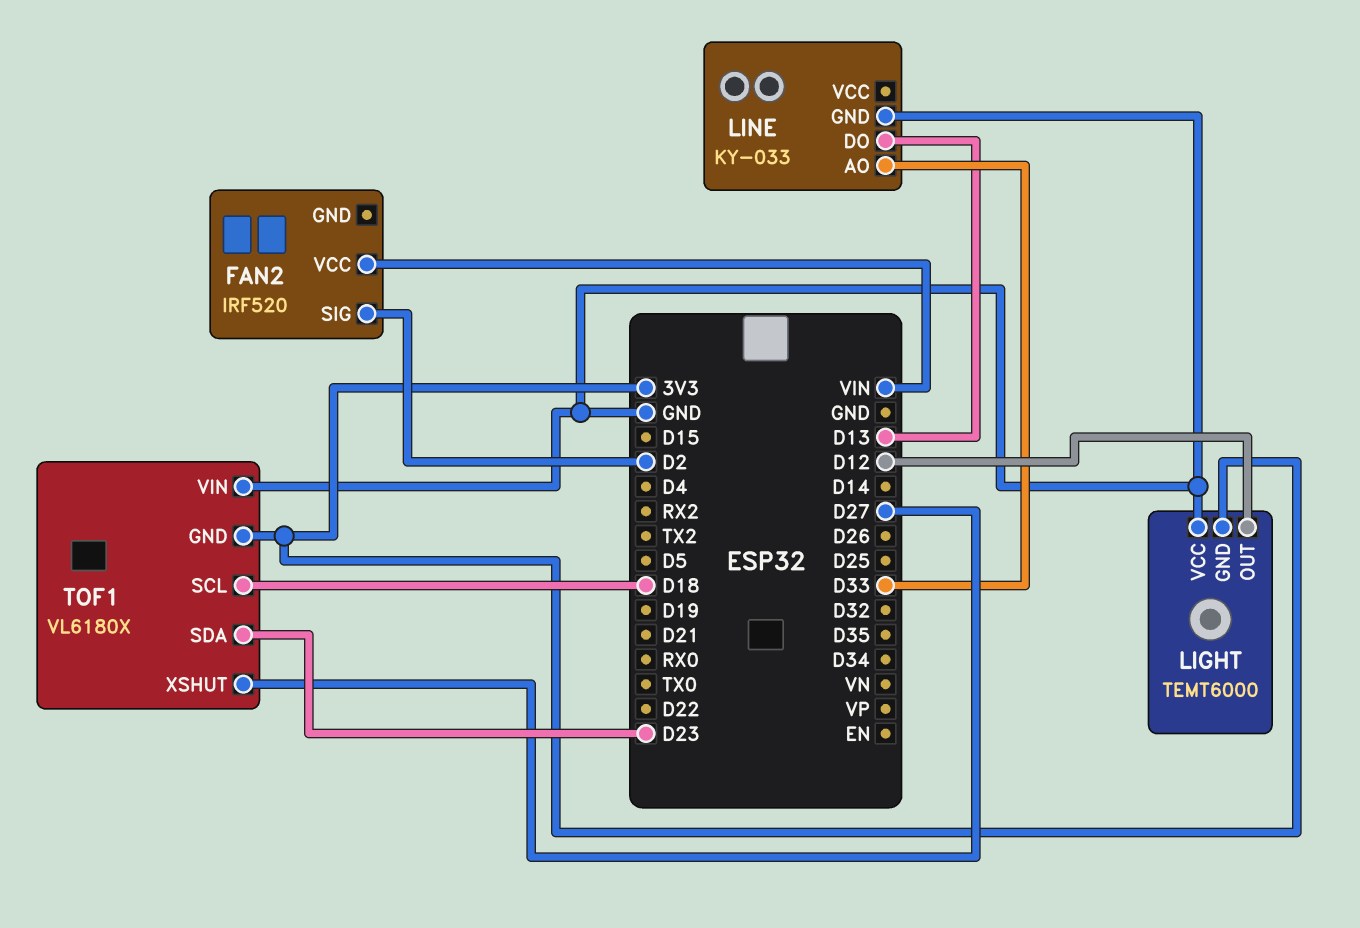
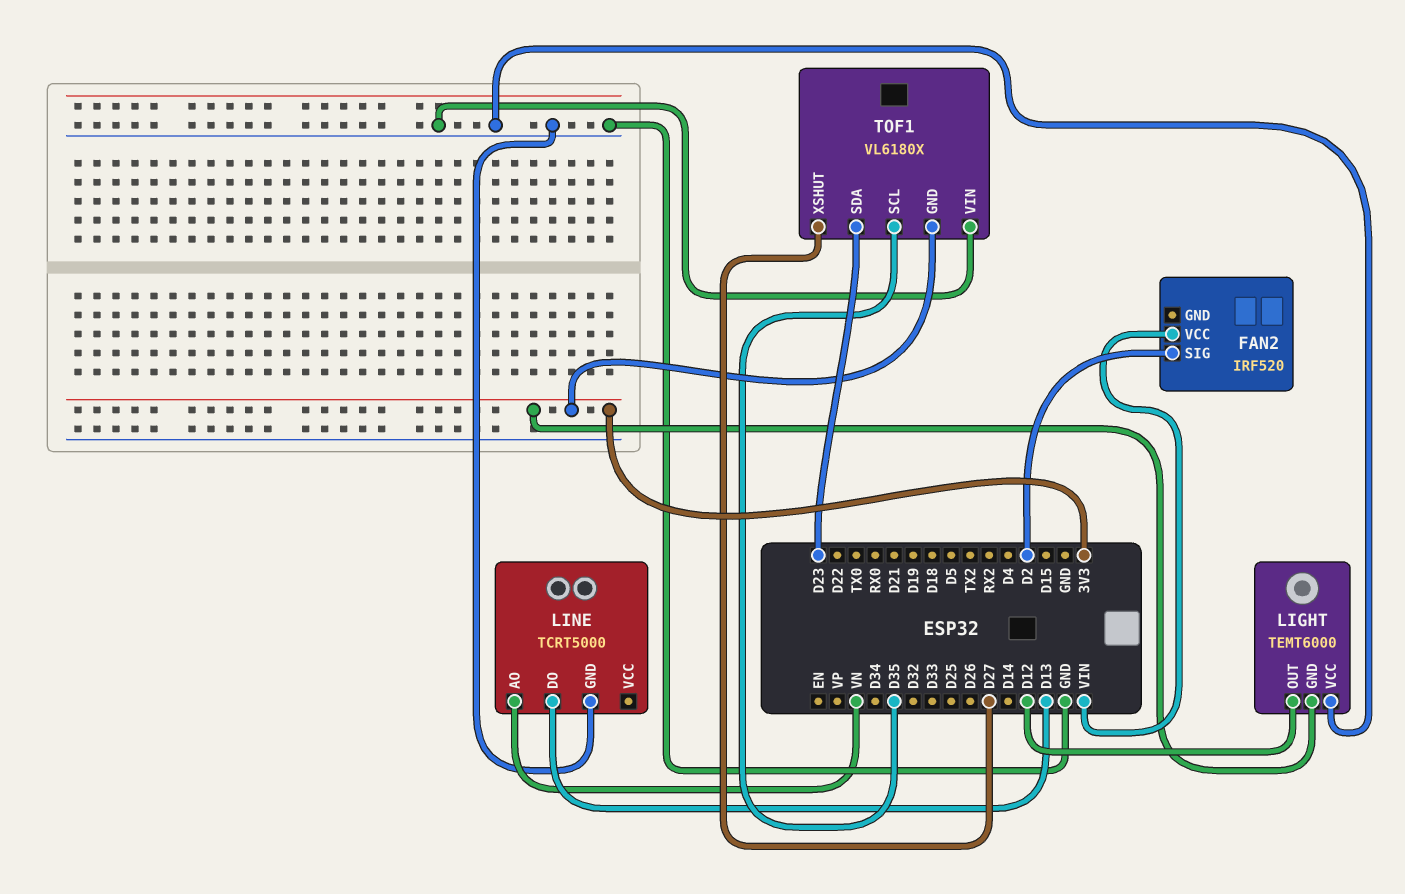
LINE: KY-033 -> TCRT5000
LINE pin AO: D33 -> VN
TOF1 pin SCL: D18 -> D35

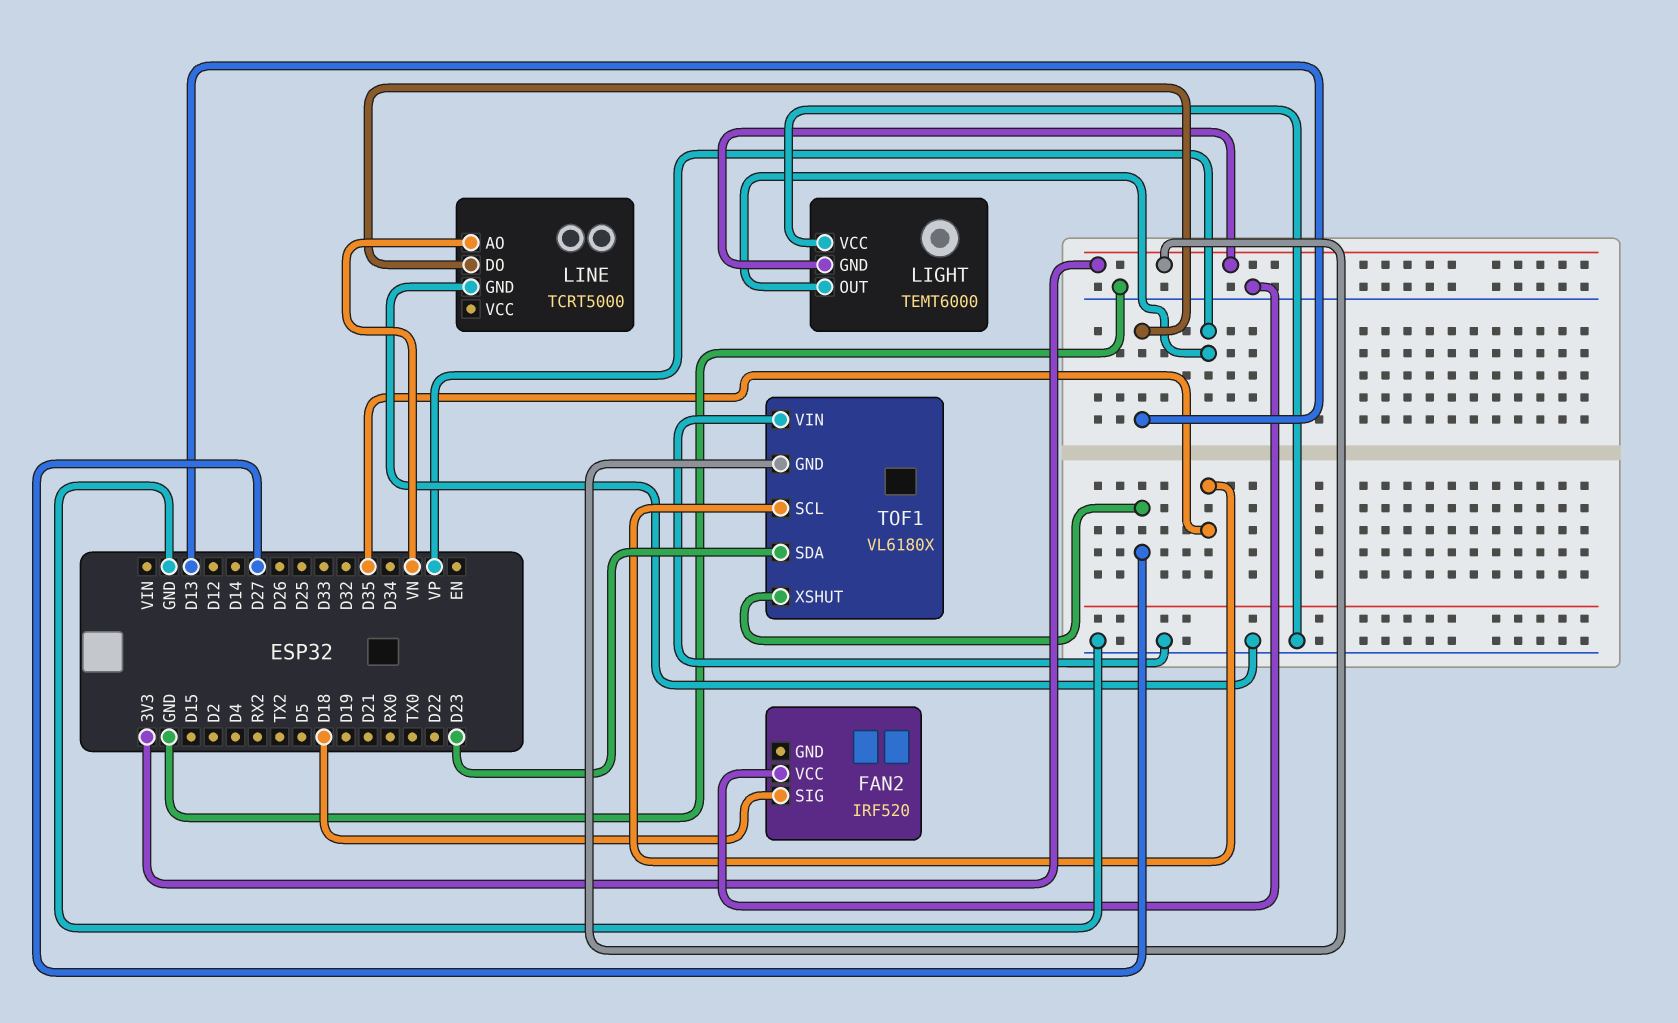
FAN2 pin SIG: D2 -> D18
FAN2 pin VCC: VIN -> GND
LIGHT pin OUT: D12 -> VP

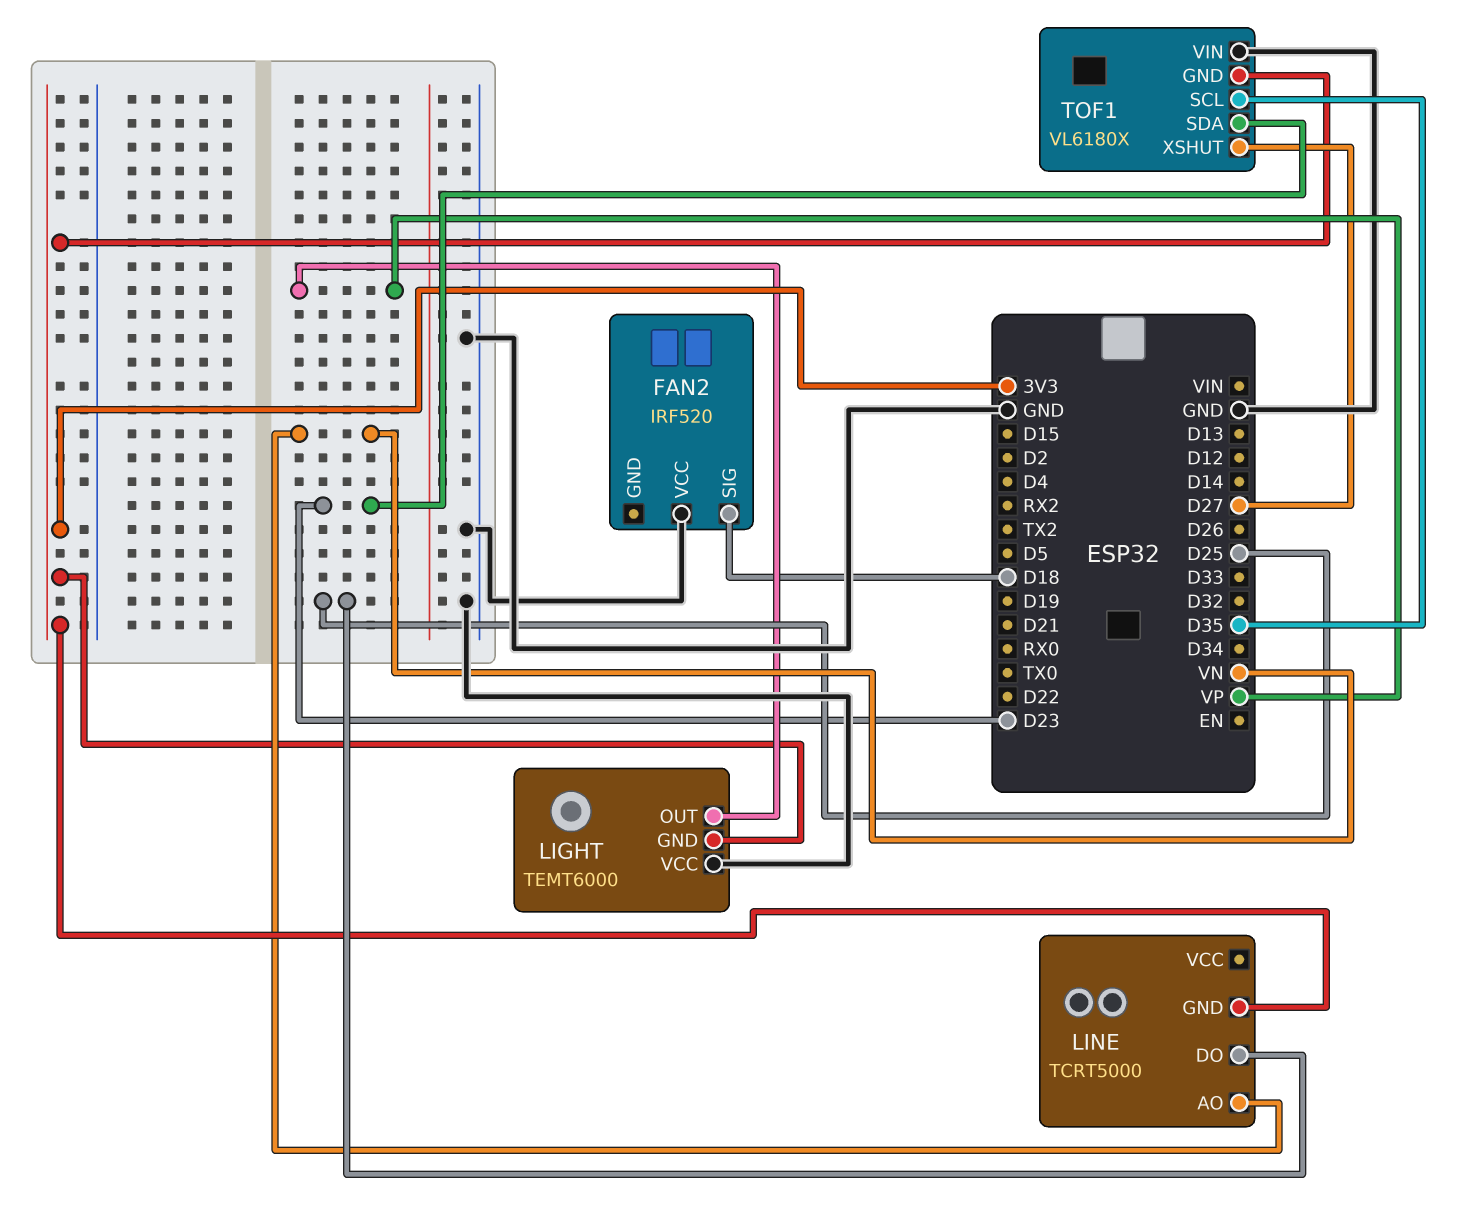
LINE pin DO: D13 -> D25
LINE pin GND: GND -> 3V3

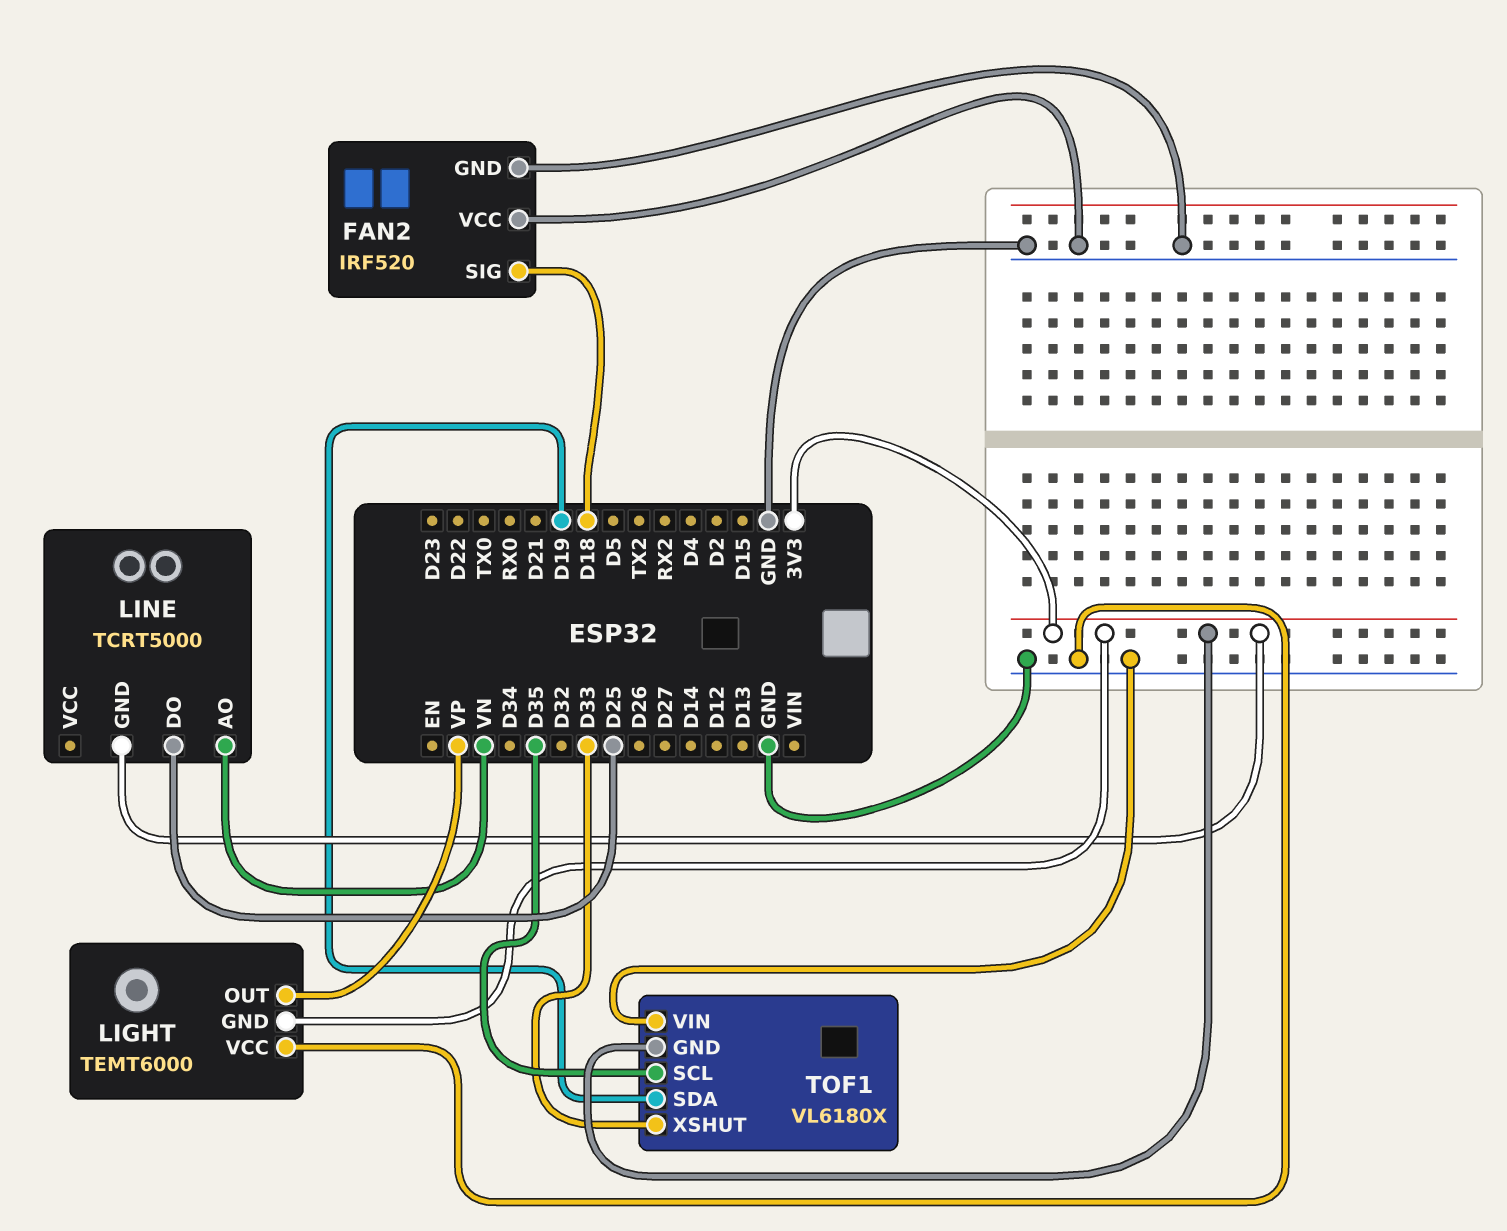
FAN2 pin GND: none -> GND
TOF1 pin SDA: D23 -> D19
TOF1 pin XSHUT: D27 -> D33

